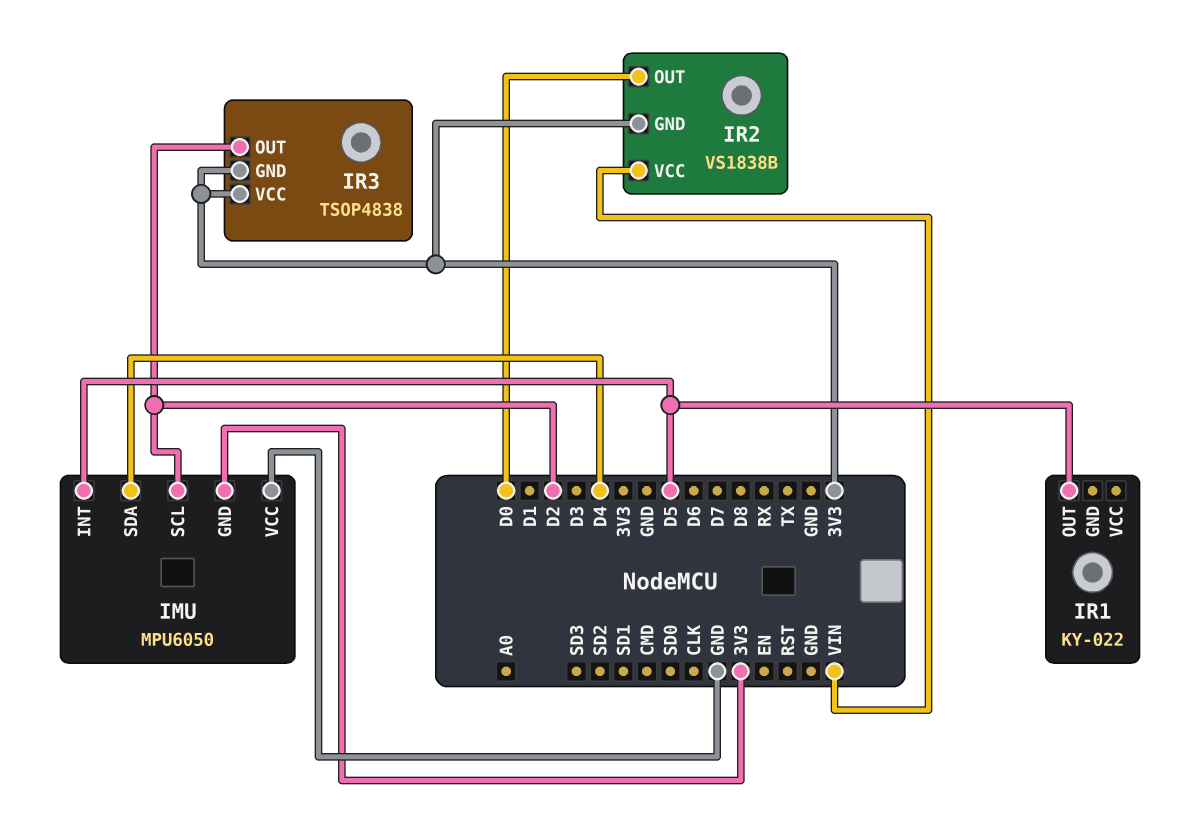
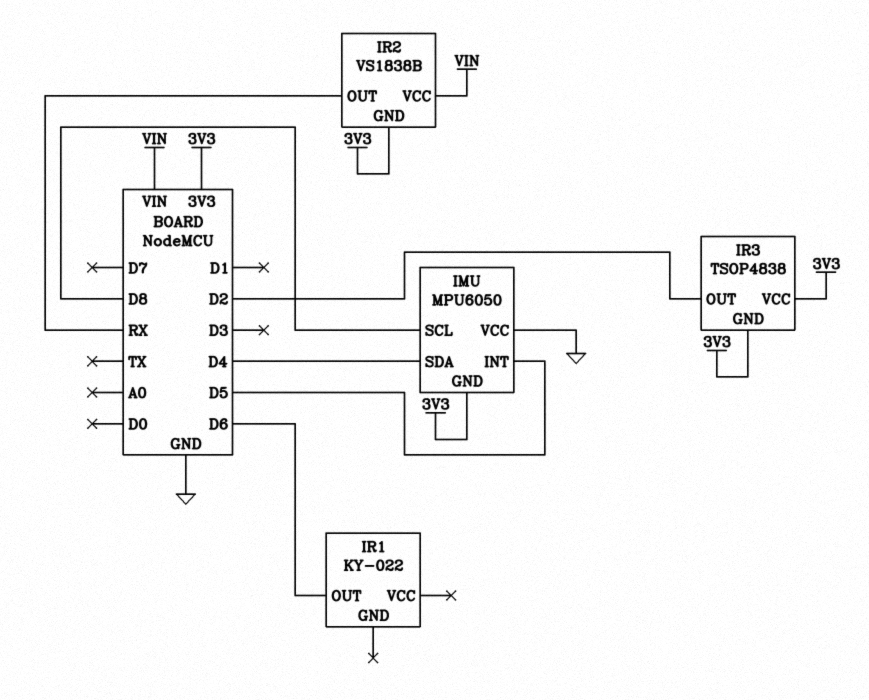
IMU pin SCL: D2 -> D8
IR1 pin OUT: D5 -> D6
IR2 pin OUT: D0 -> RX

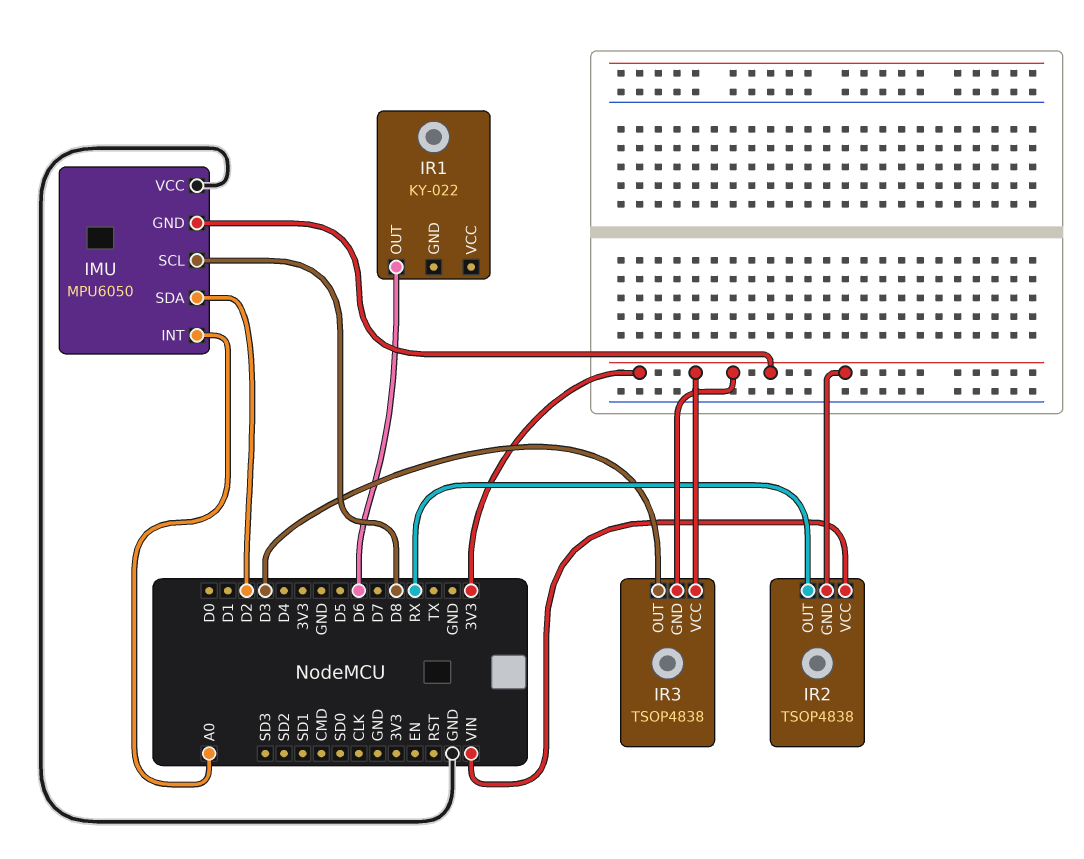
IMU pin INT: D5 -> A0
IMU pin SDA: D4 -> D2
IR2: VS1838B -> TSOP4838
IR3 pin OUT: D2 -> D3

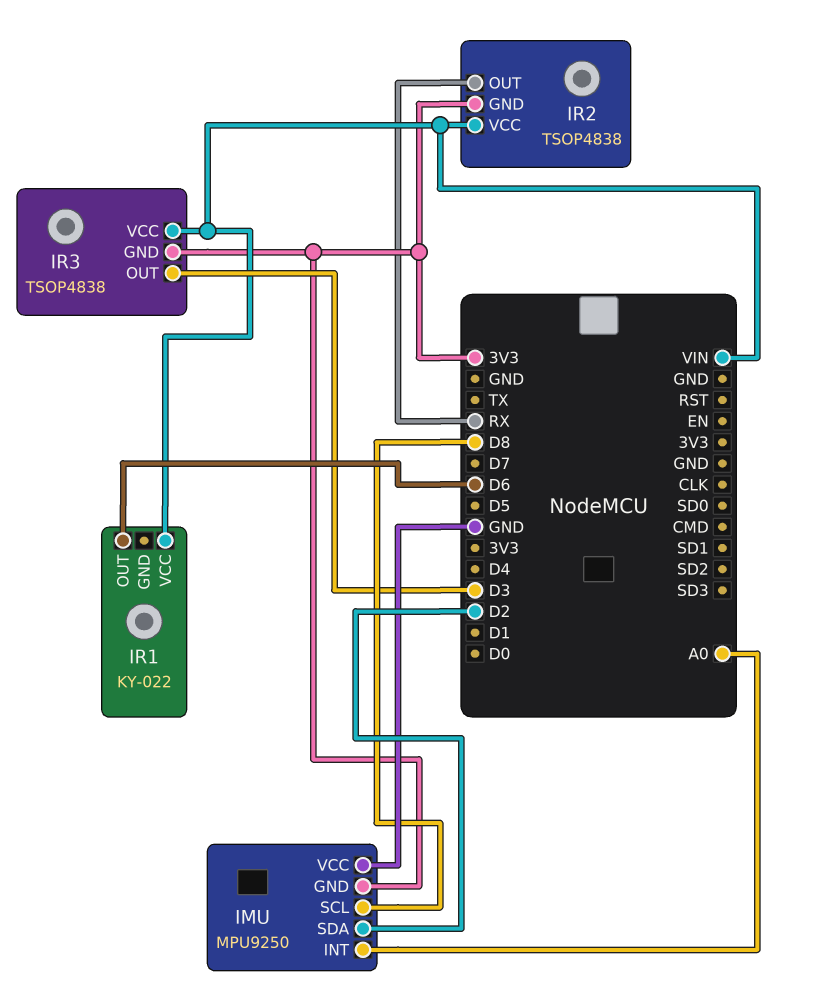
IMU: MPU6050 -> MPU9250
IR1 pin VCC: none -> VIN
IR3 pin VCC: 3V3 -> VIN

